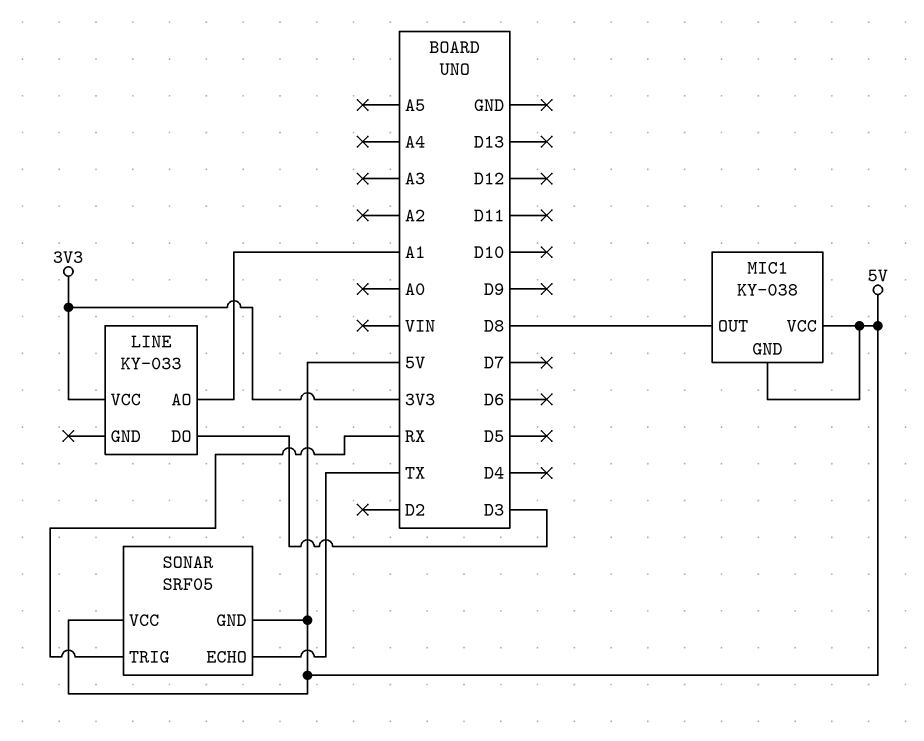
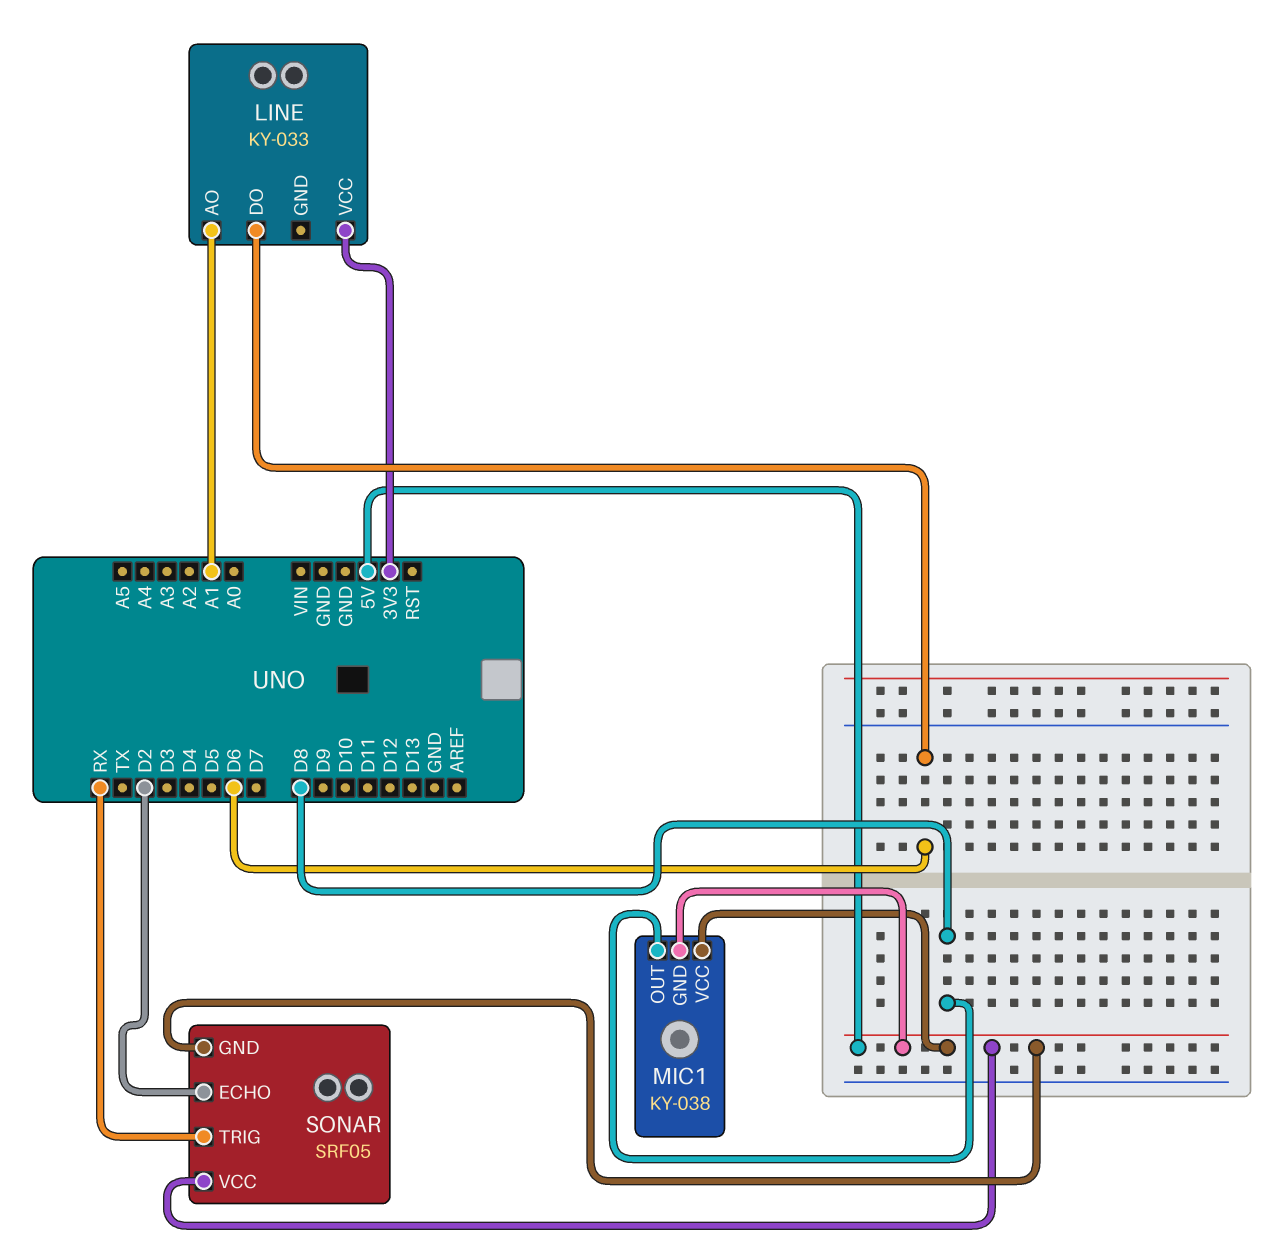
LINE pin DO: D3 -> D6
SONAR pin ECHO: TX -> D2

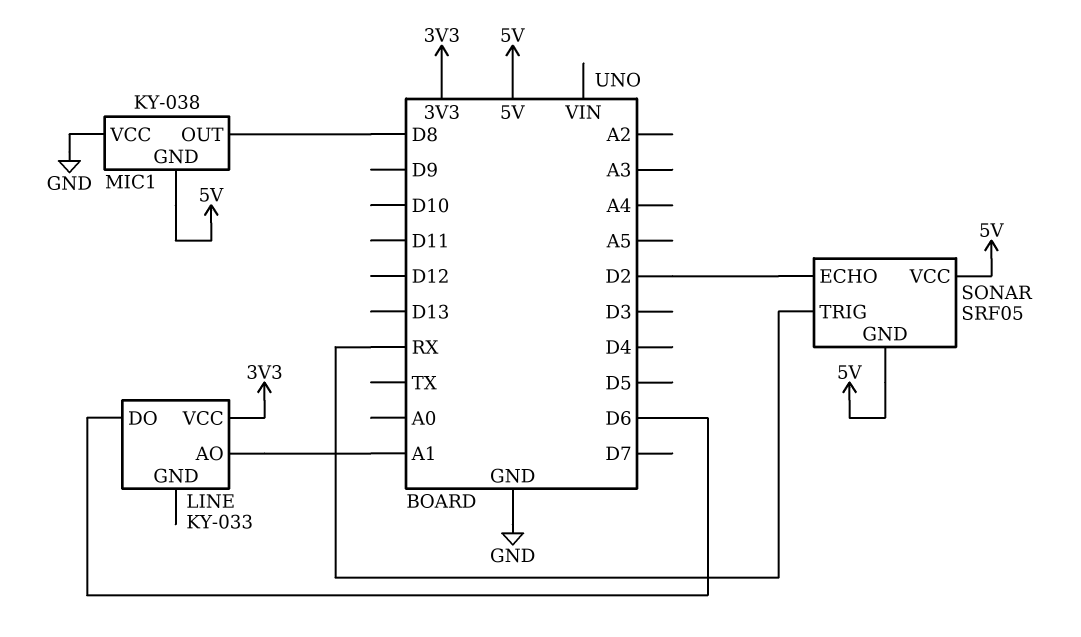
MIC1 pin VCC: 5V -> GND

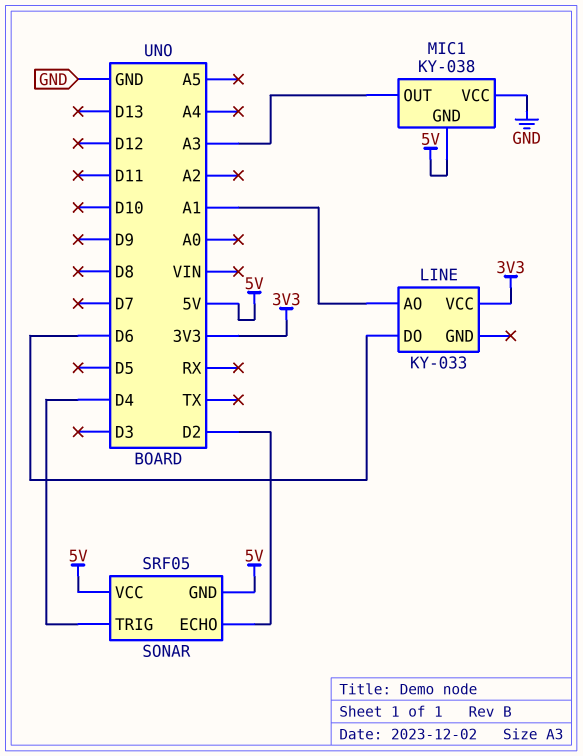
MIC1 pin OUT: D8 -> A3
SONAR pin TRIG: RX -> D4

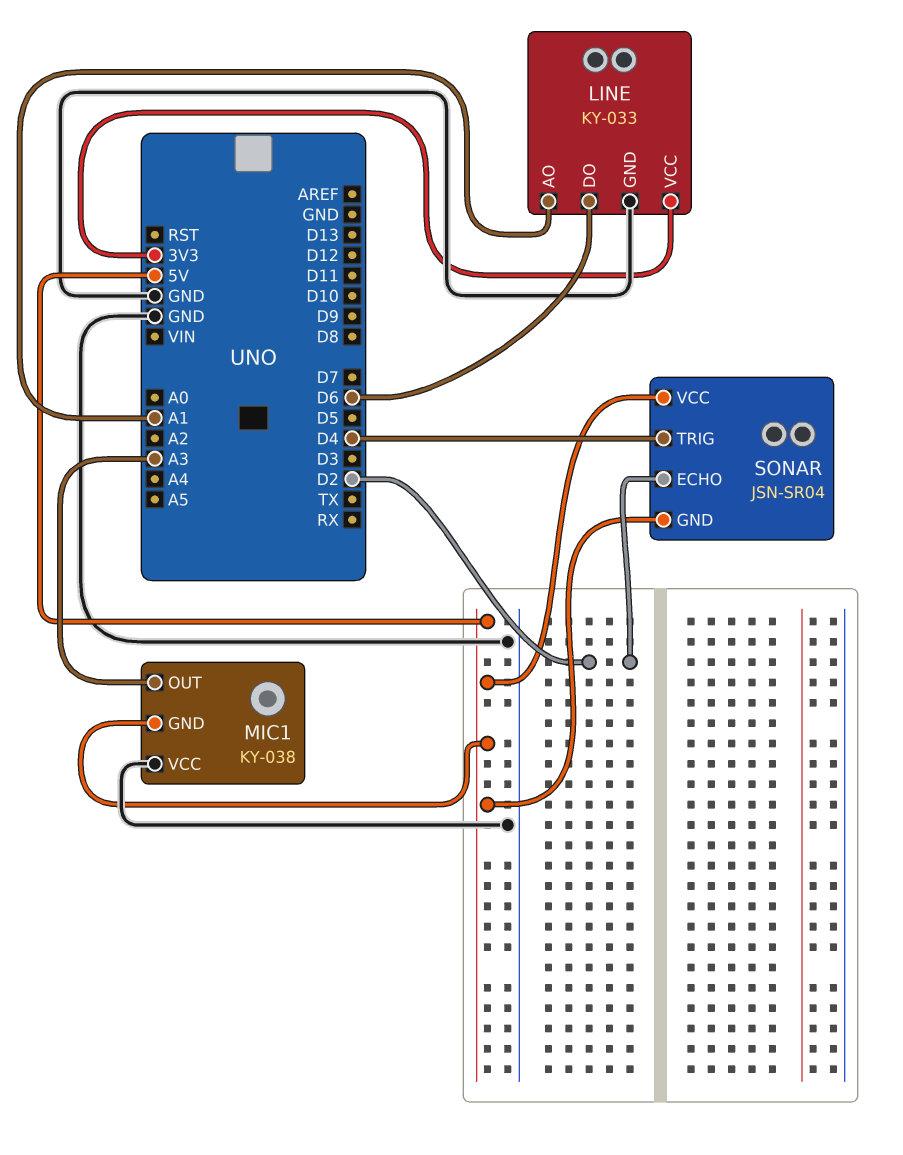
LINE pin GND: none -> GND
SONAR: SRF05 -> JSN-SR04

